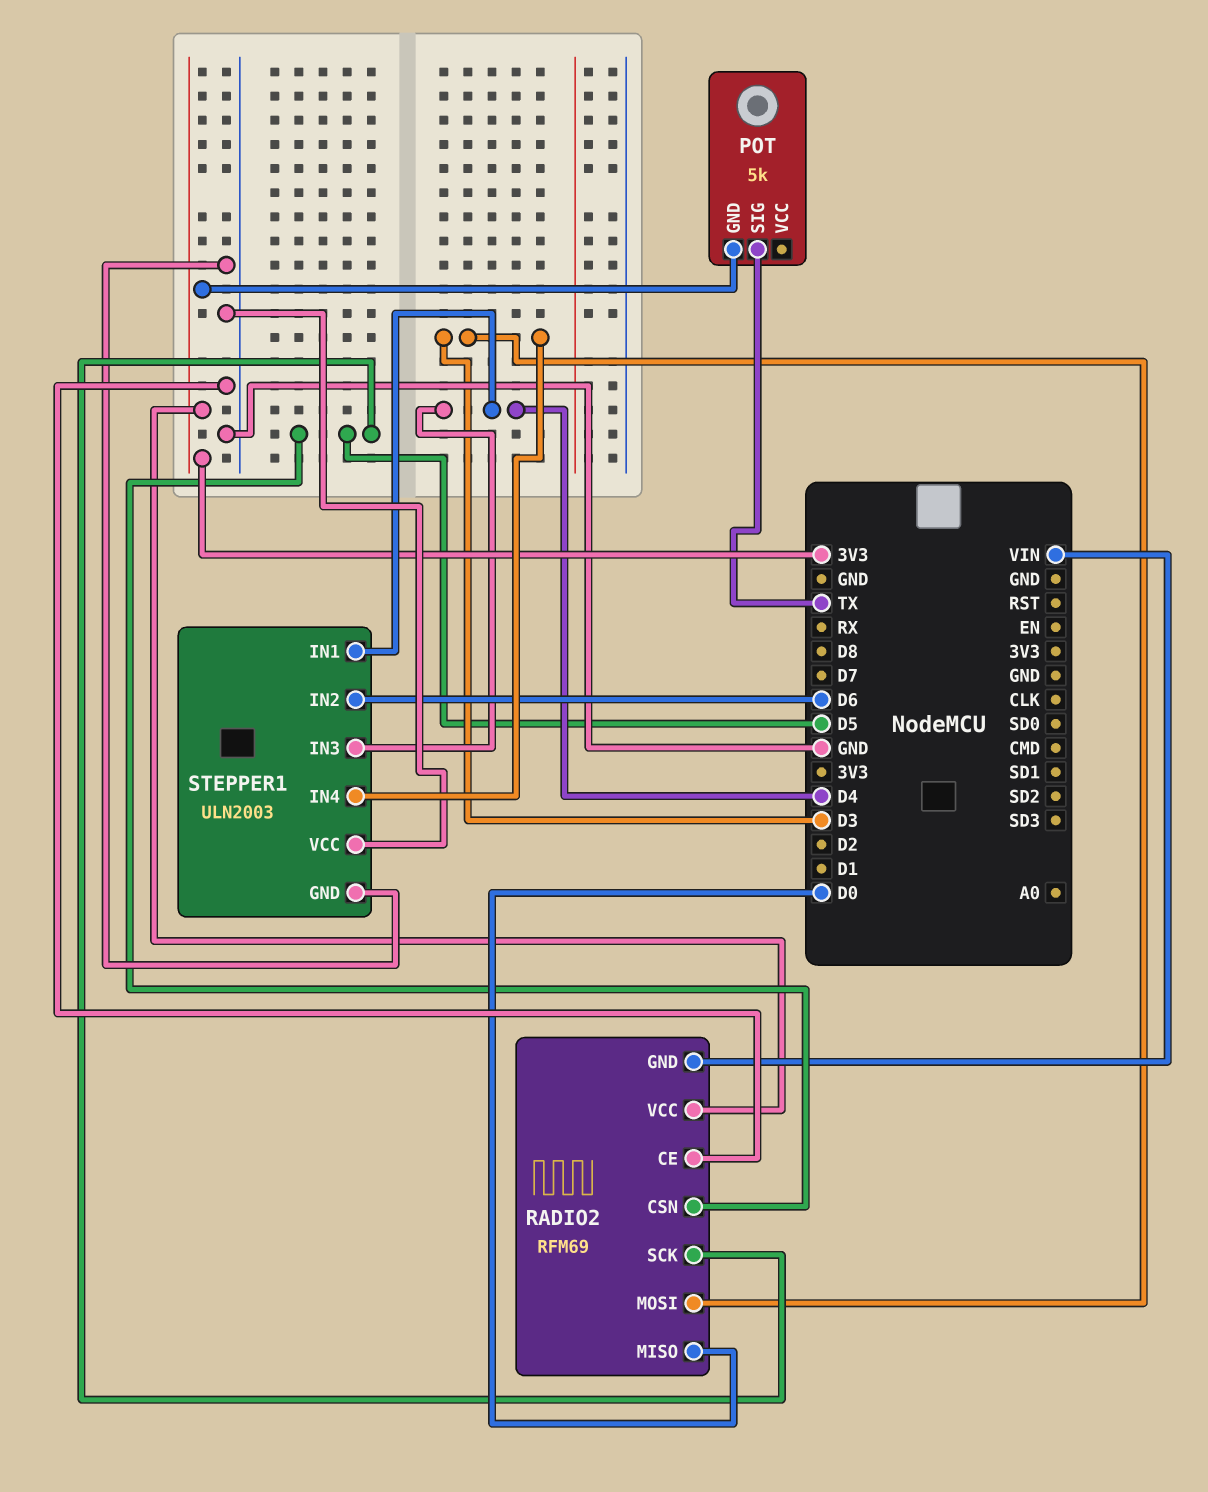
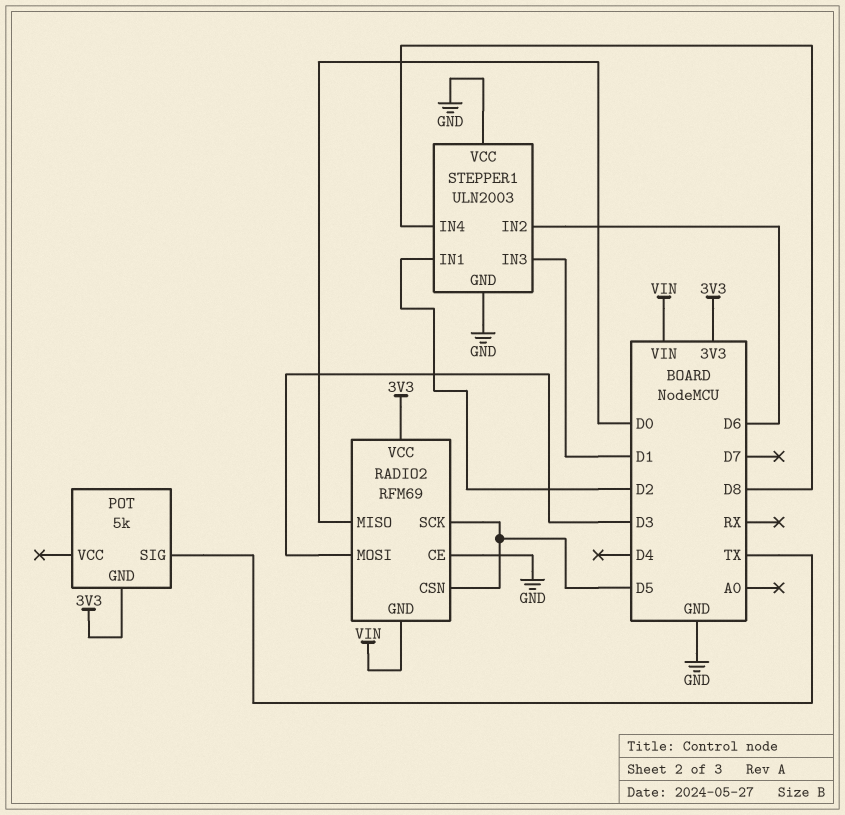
STEPPER1 pin IN1: D4 -> D2
STEPPER1 pin IN3: D4 -> D1
STEPPER1 pin IN4: D3 -> D8

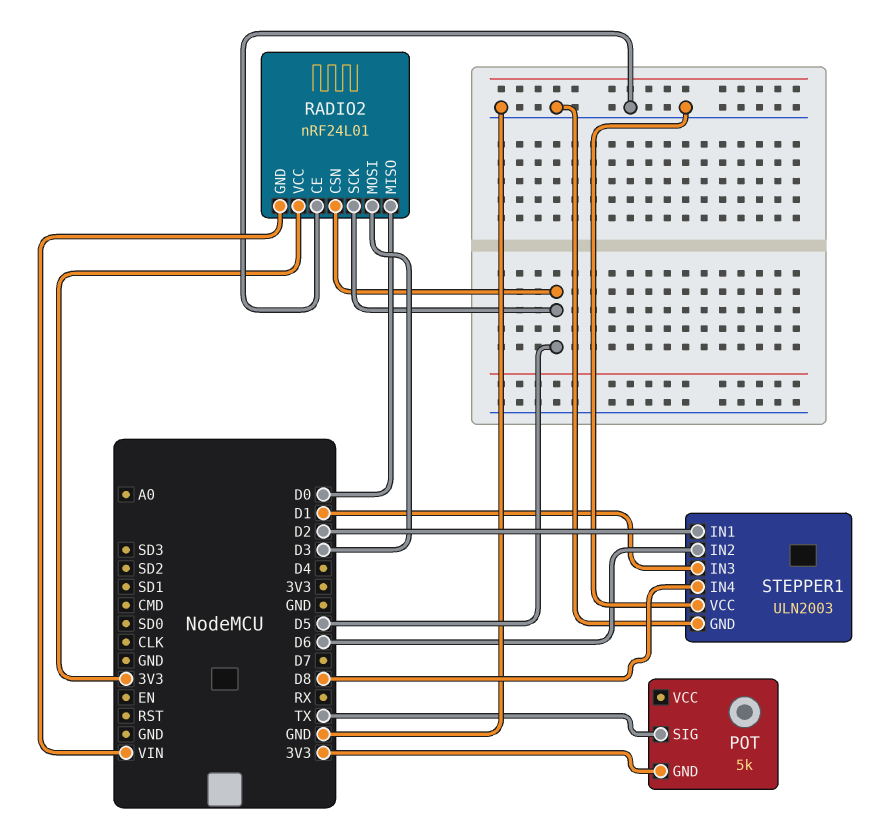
RADIO2: RFM69 -> nRF24L01

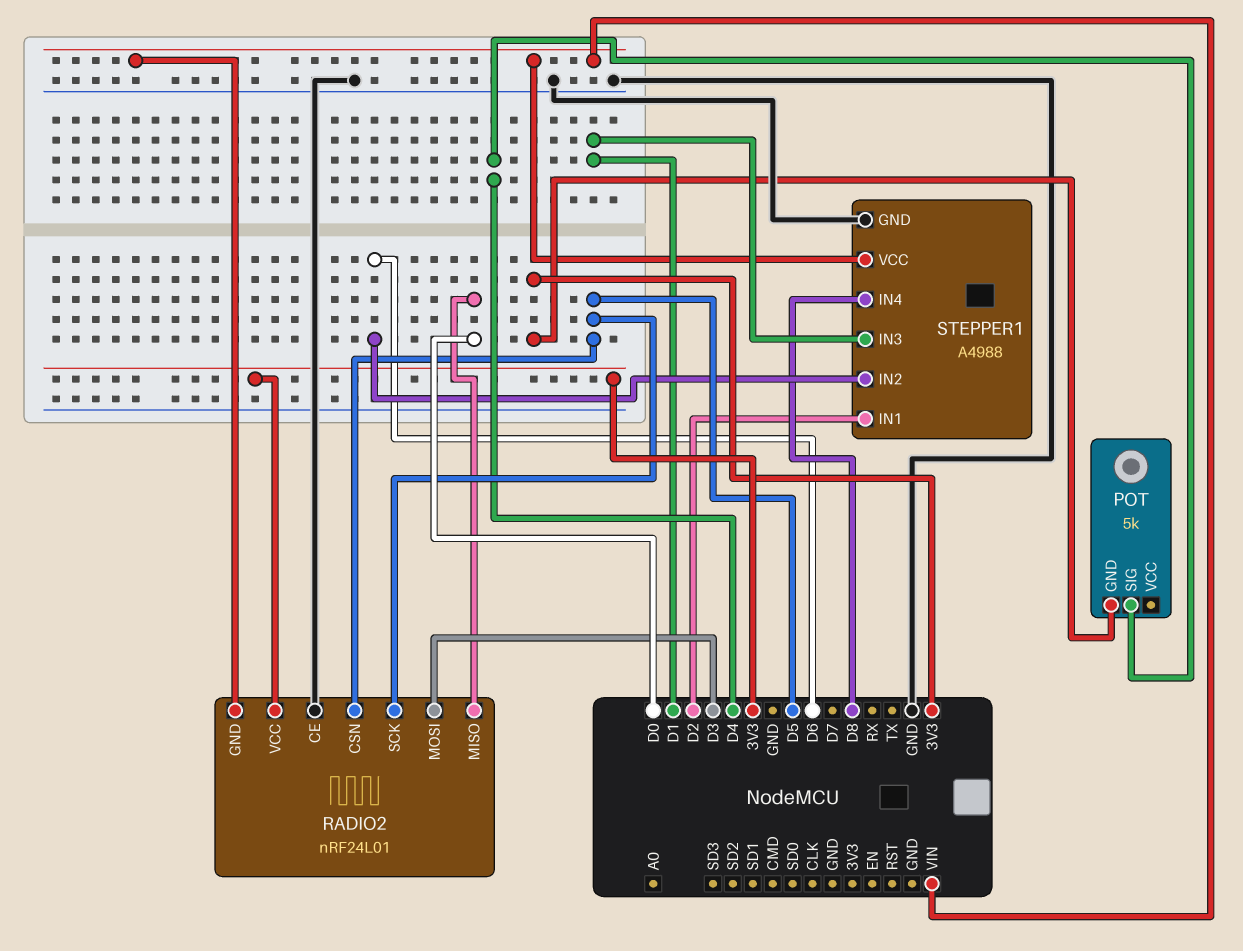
POT pin SIG: TX -> D4
STEPPER1: ULN2003 -> A4988
STEPPER1 pin VCC: GND -> VIN

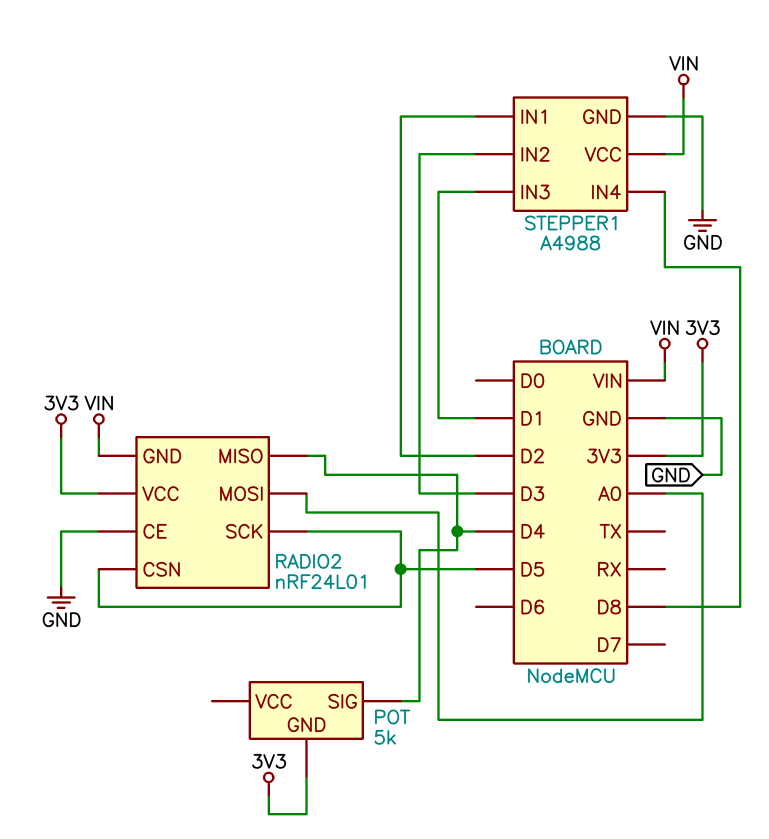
RADIO2 pin MISO: D0 -> D4
RADIO2 pin MOSI: D3 -> A0
STEPPER1 pin IN2: D6 -> D3

